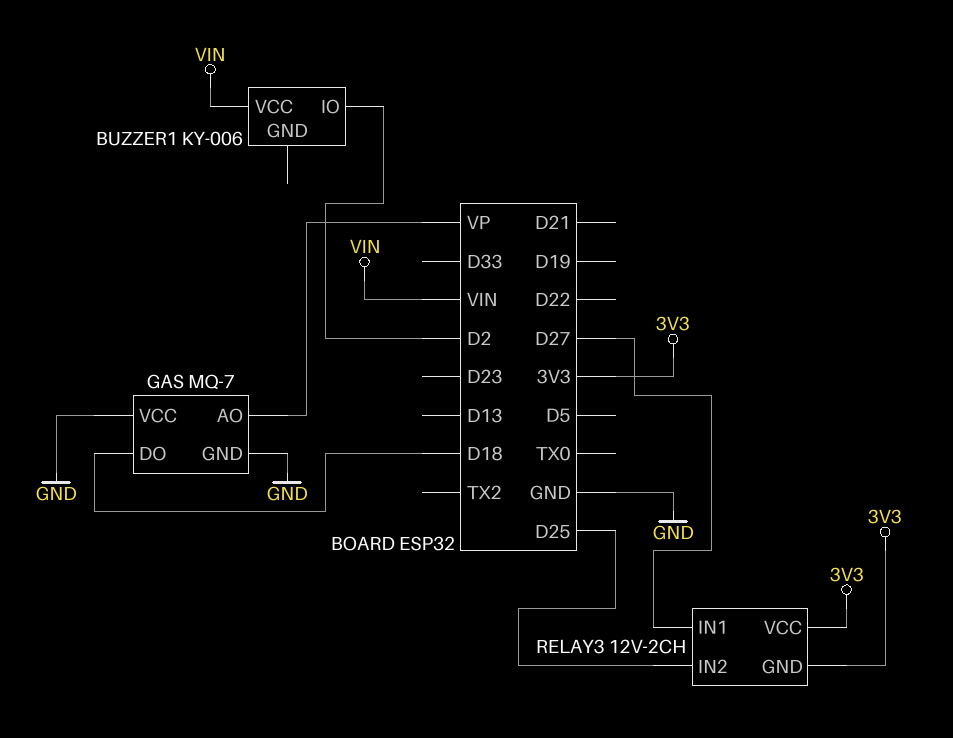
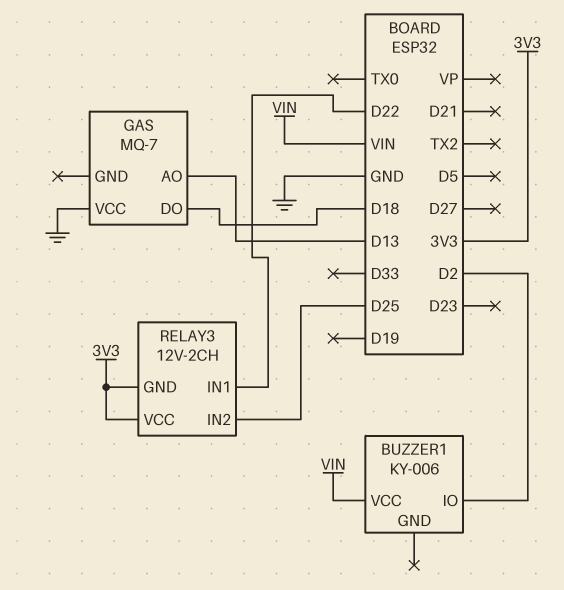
GAS pin AO: VP -> D13
GAS pin GND: GND -> none
RELAY3 pin IN1: D27 -> D22

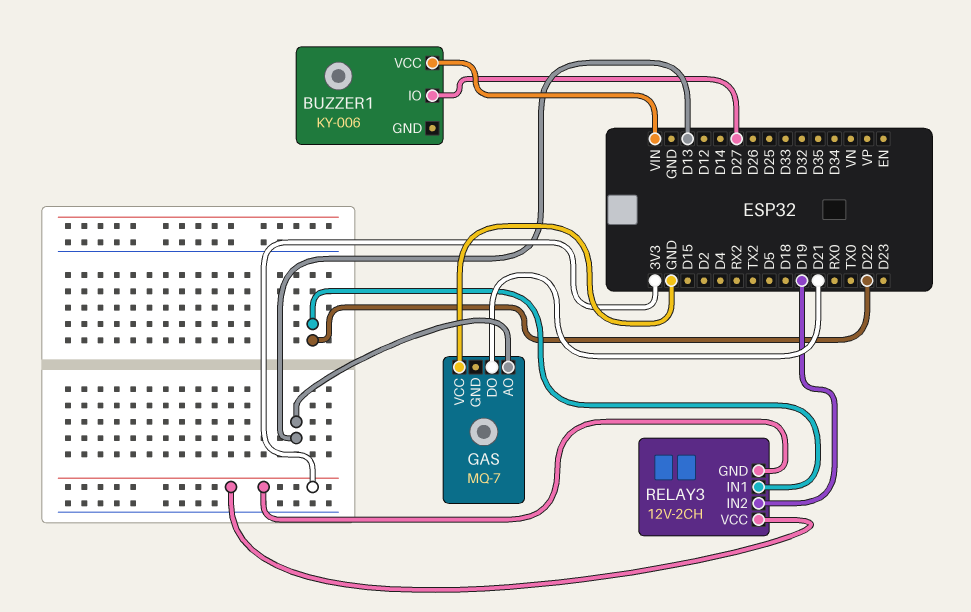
BUZZER1 pin IO: D2 -> D27
GAS pin DO: D18 -> D21
RELAY3 pin IN2: D25 -> D19

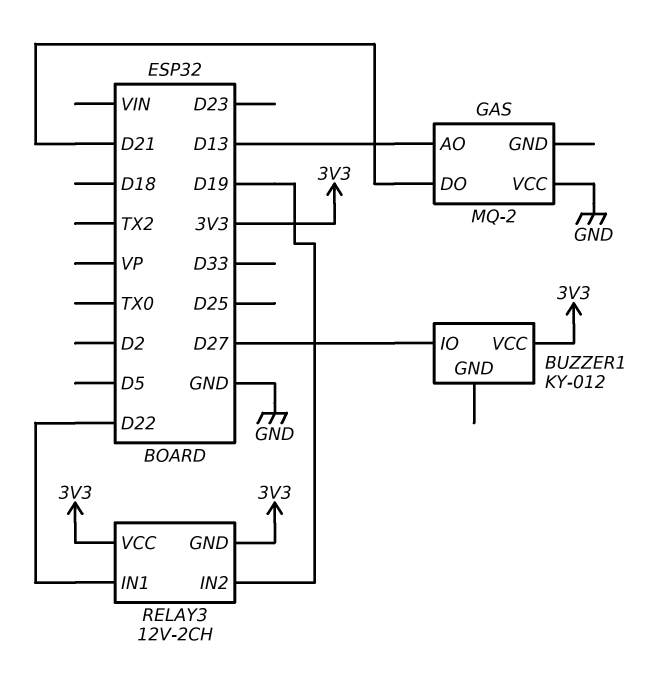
BUZZER1: KY-006 -> KY-012
BUZZER1 pin VCC: VIN -> 3V3
GAS: MQ-7 -> MQ-2

